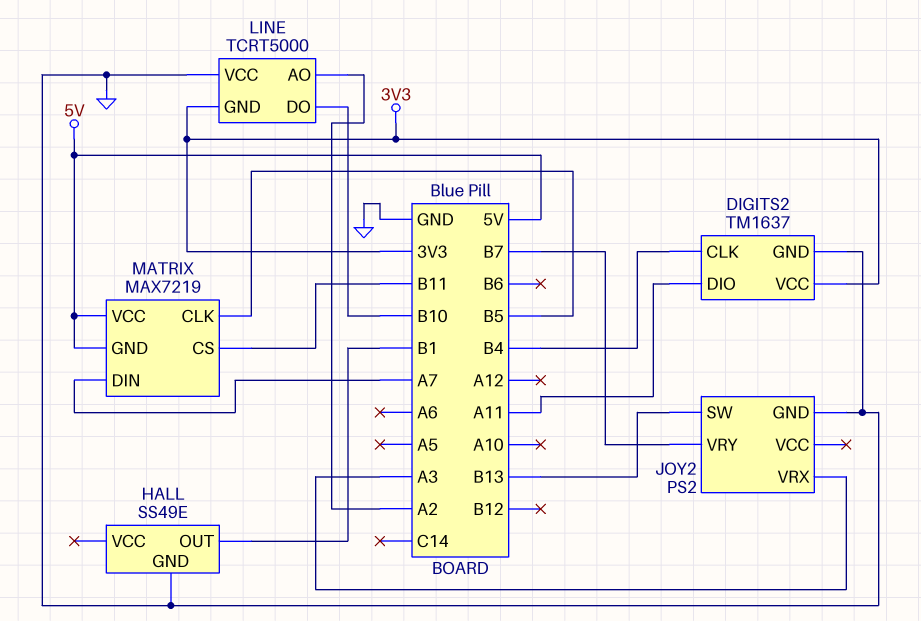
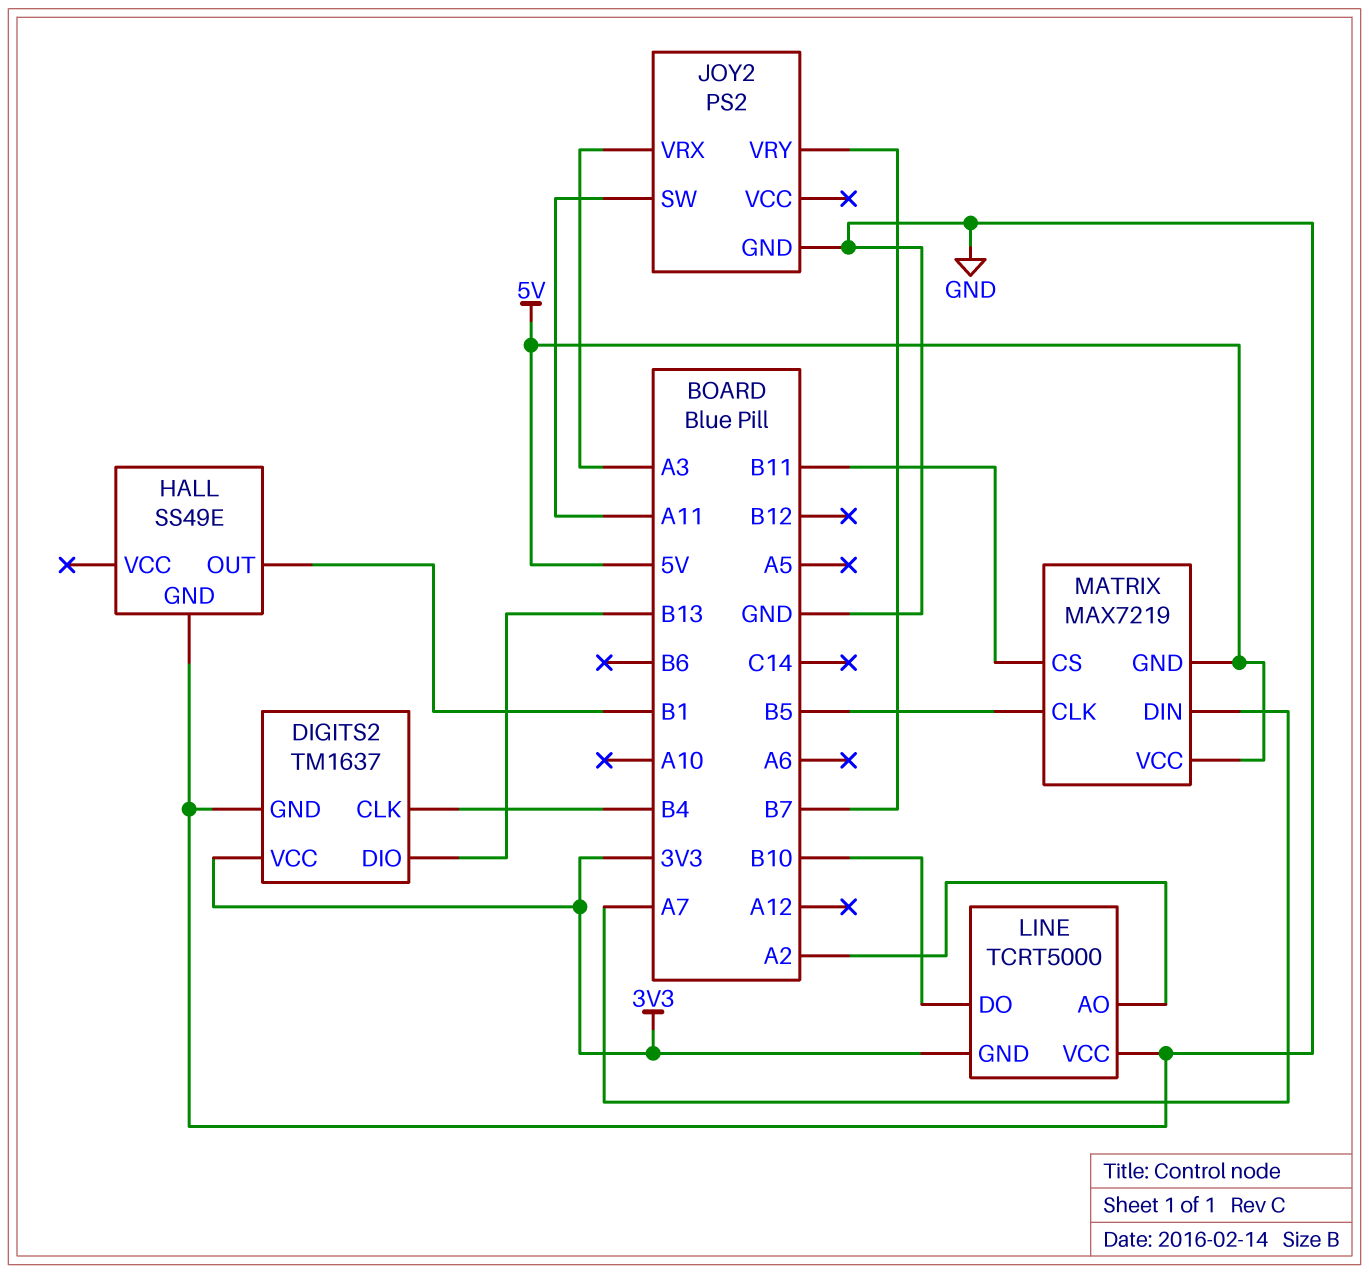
DIGITS2 pin DIO: A11 -> B13
JOY2 pin SW: B13 -> A11

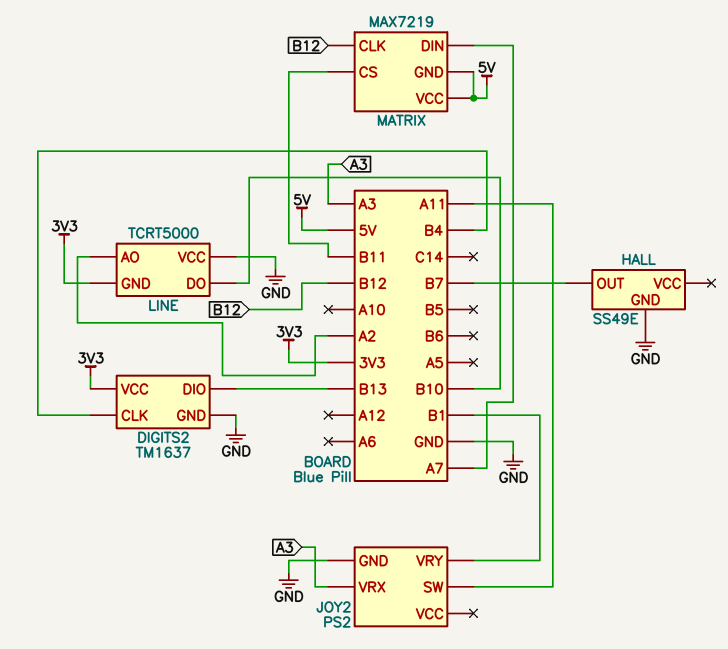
HALL pin OUT: B1 -> B7
JOY2 pin VRY: B7 -> B1
MATRIX pin CLK: B5 -> B12

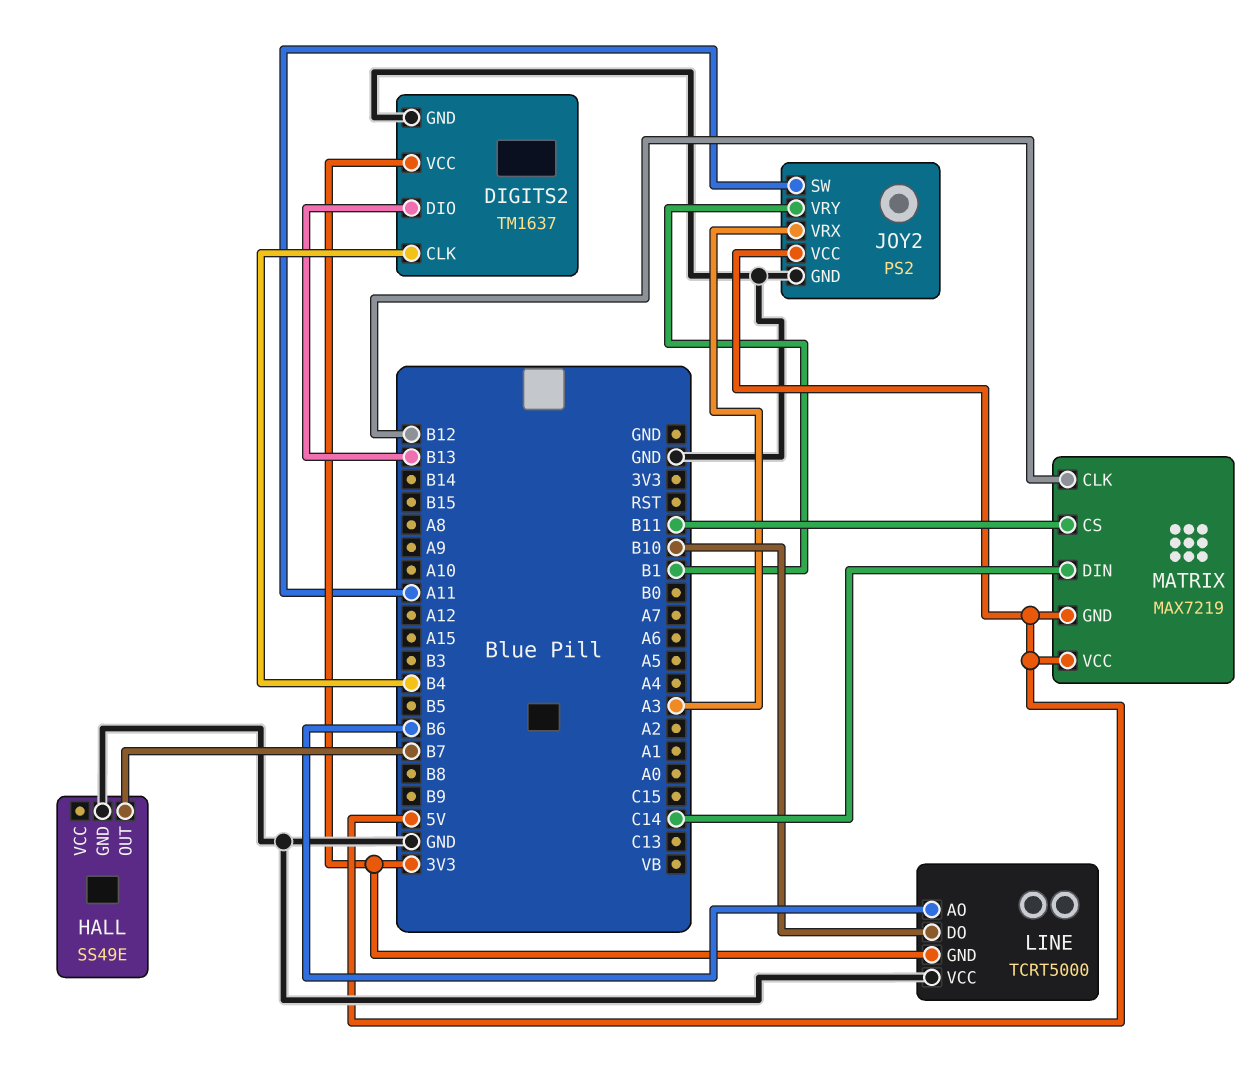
JOY2 pin VCC: none -> 5V
LINE pin AO: A2 -> B6
MATRIX pin DIN: A7 -> C14

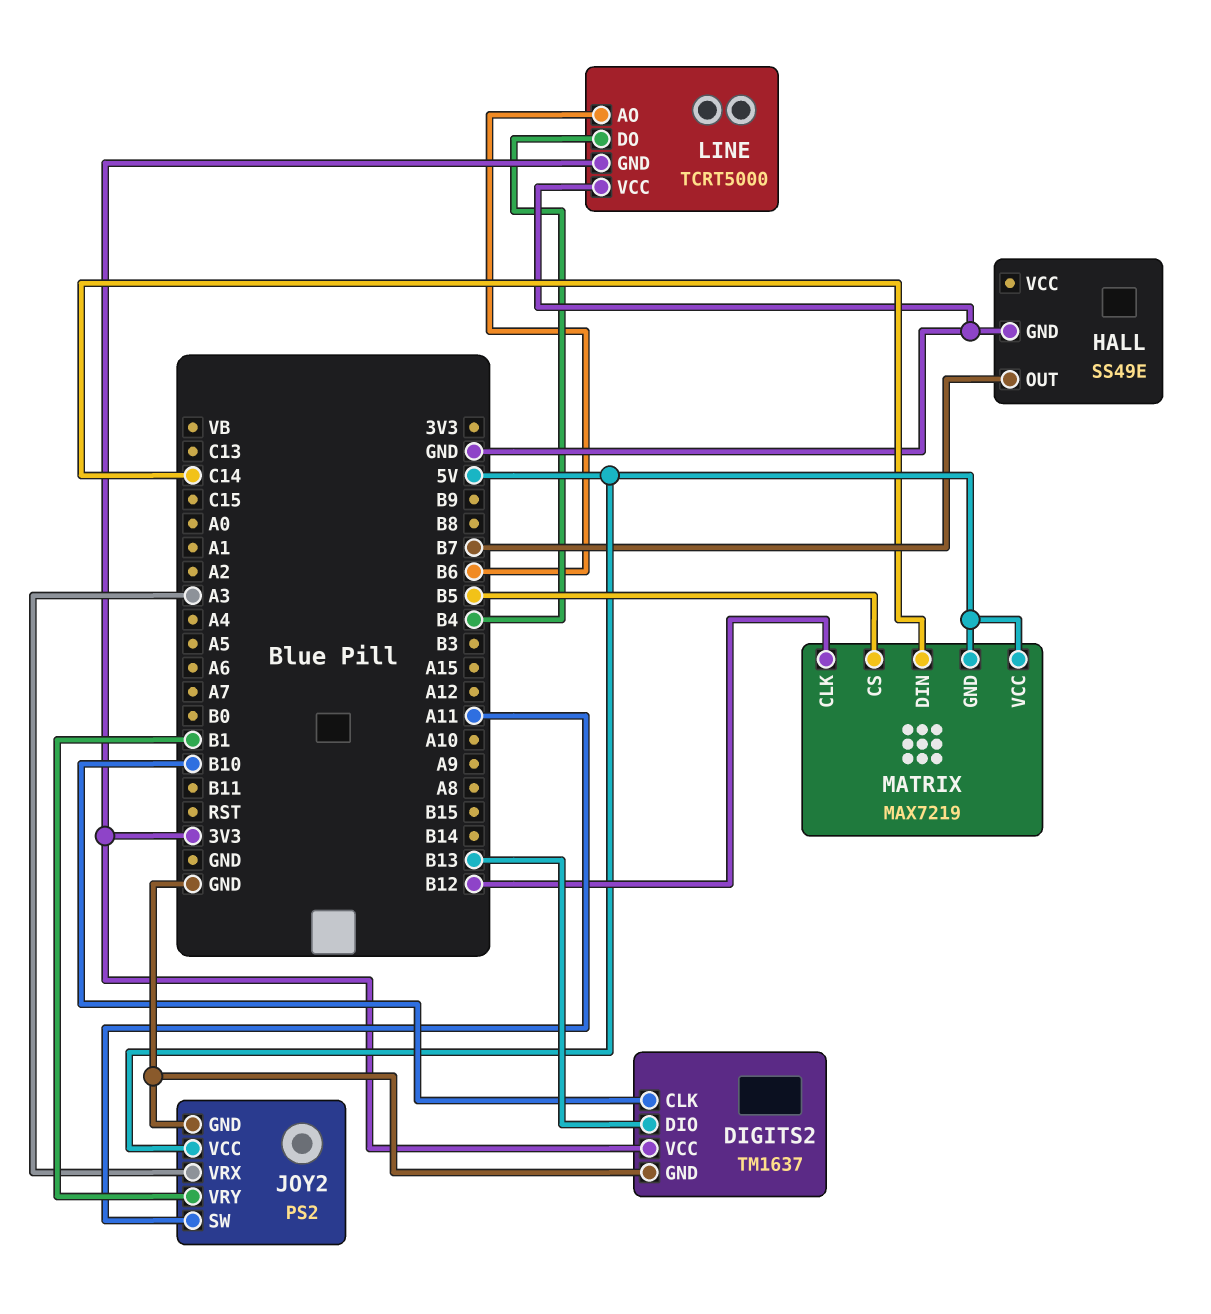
DIGITS2 pin CLK: B4 -> B10
LINE pin DO: B10 -> B4
MATRIX pin CS: B11 -> B5

